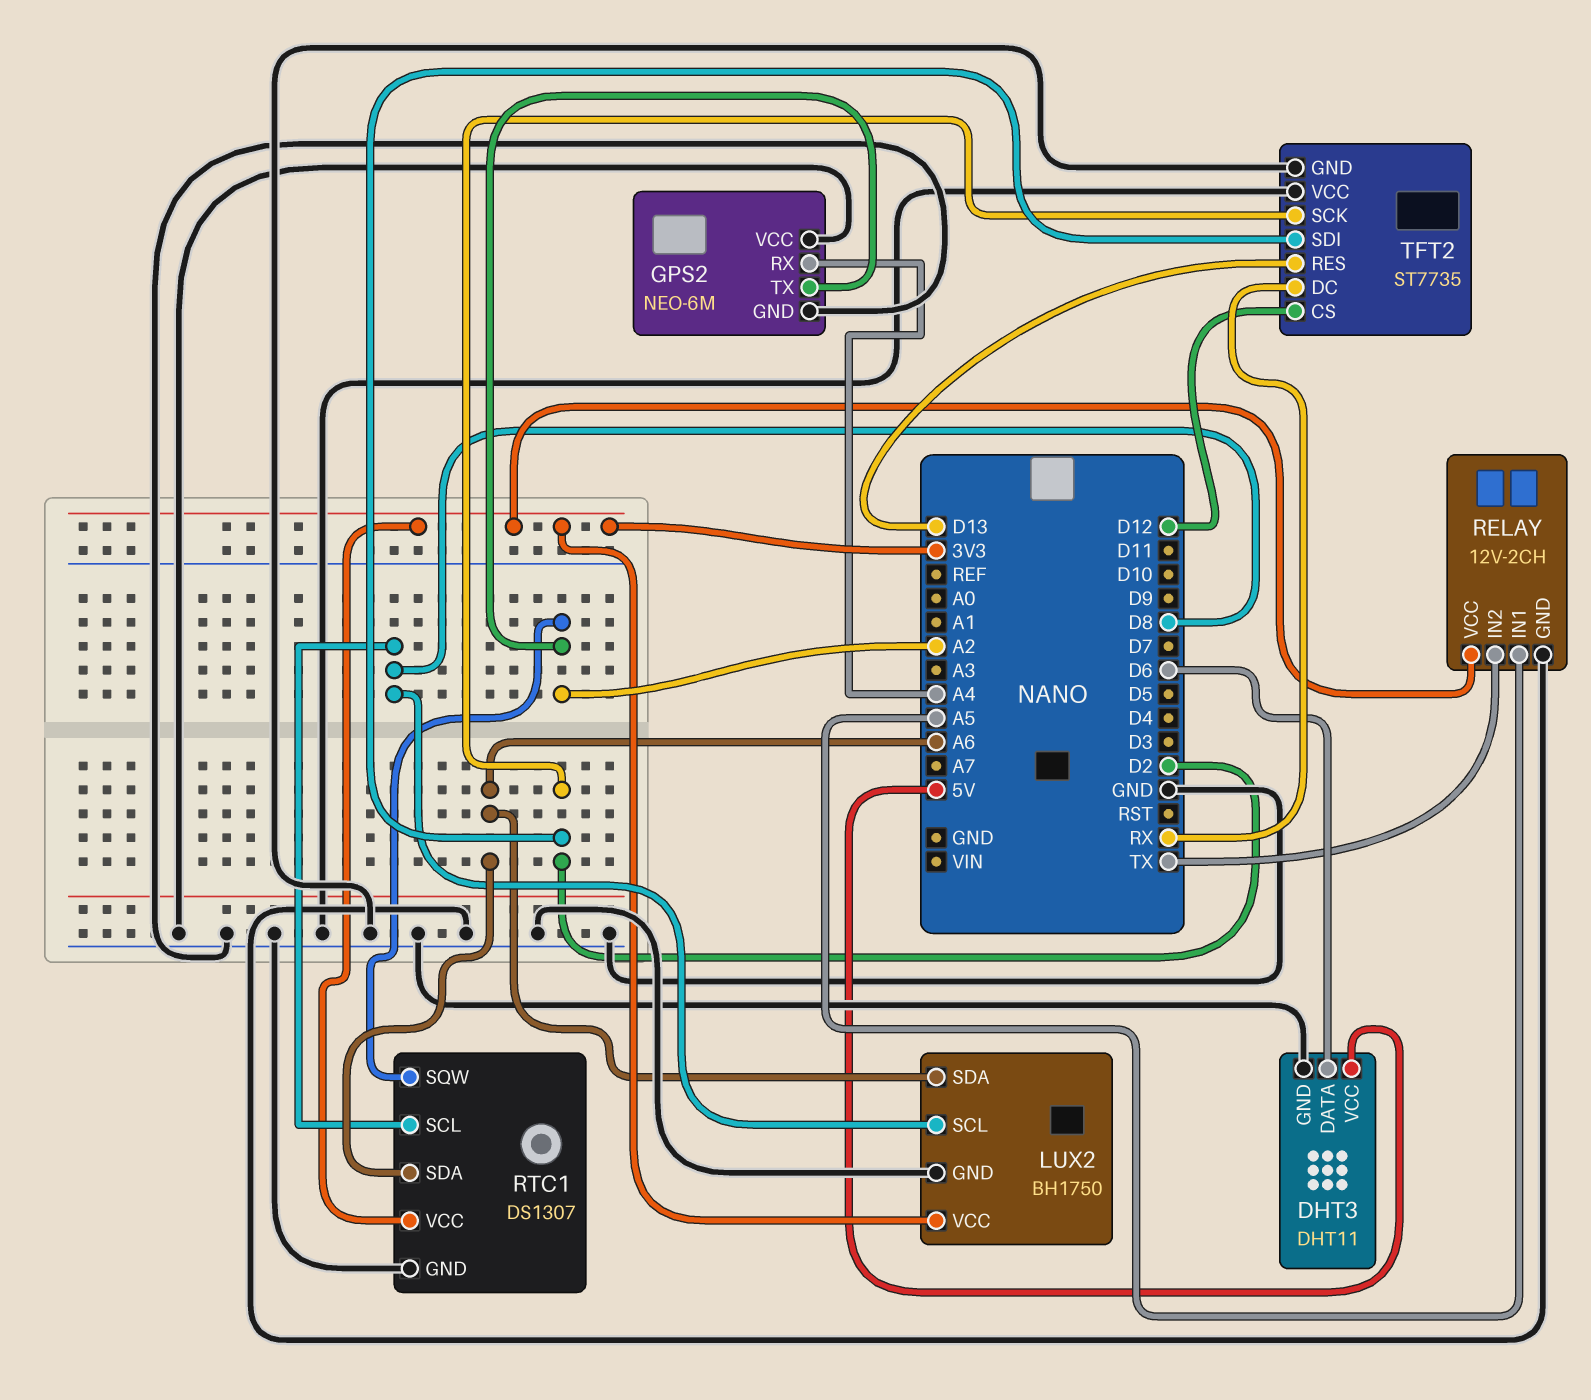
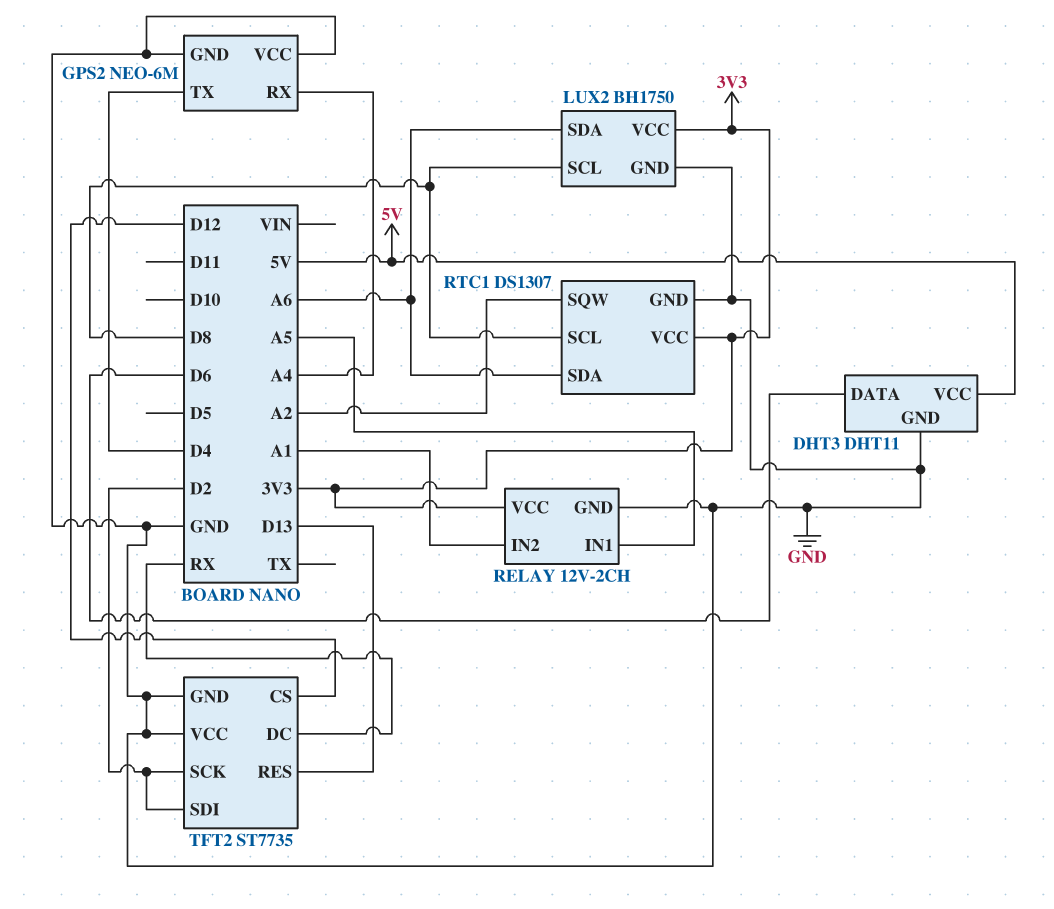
GPS2 pin TX: A2 -> D4
RELAY pin IN2: TX -> A1

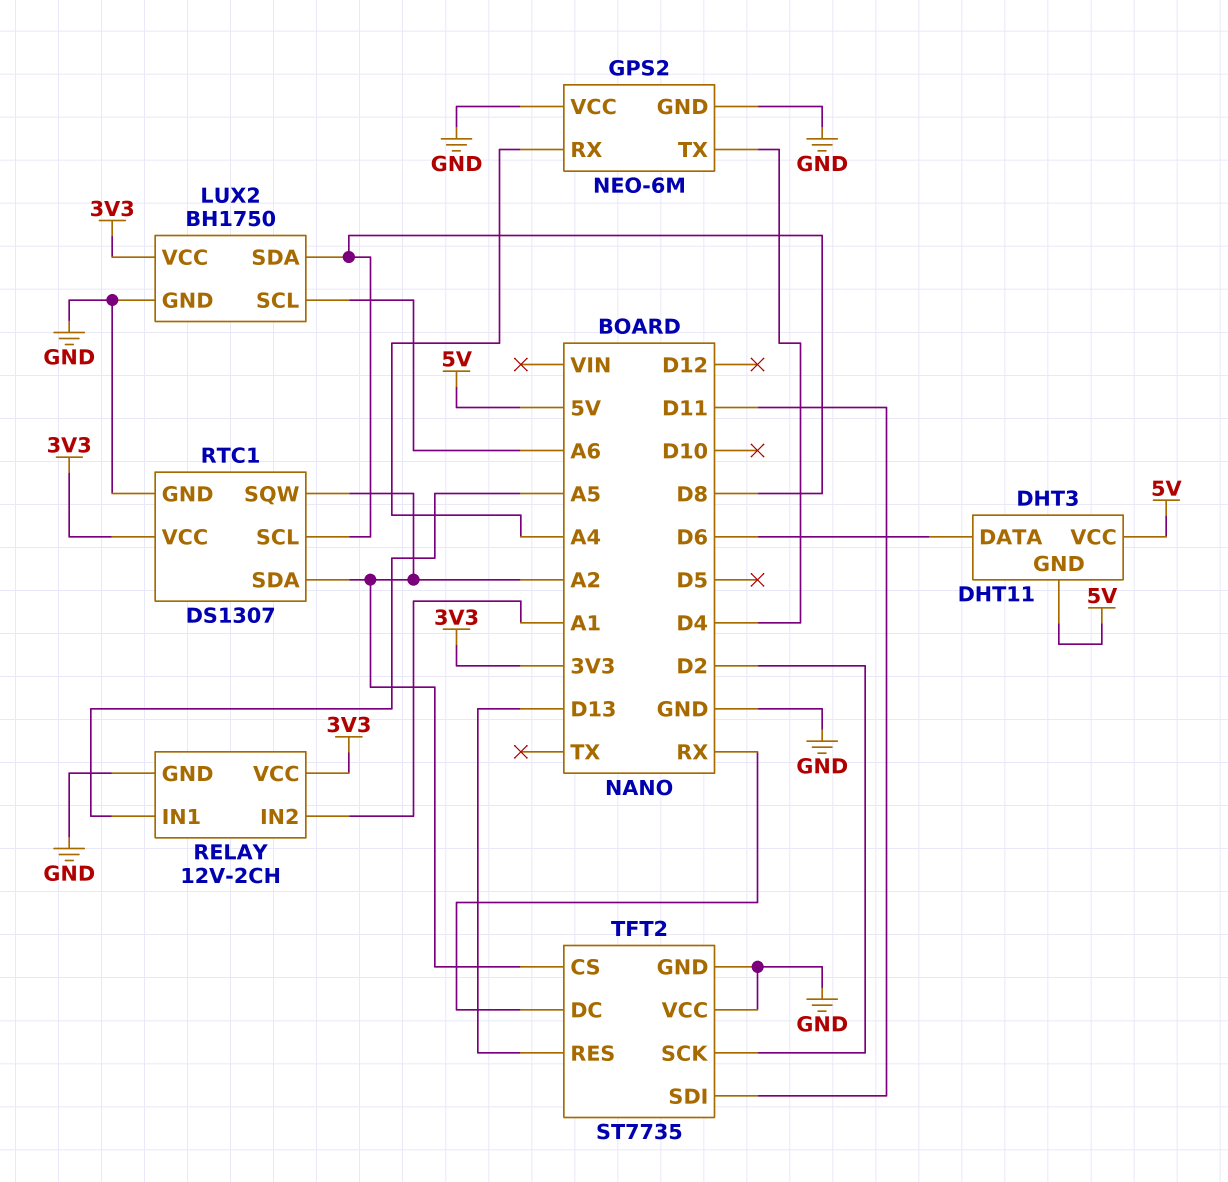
DHT3 pin GND: GND -> 5V
LUX2 pin SCL: D8 -> A6
LUX2 pin SDA: A6 -> D8
RTC1 pin SDA: A6 -> A2
TFT2 pin CS: D12 -> A2
TFT2 pin SDI: D2 -> D11

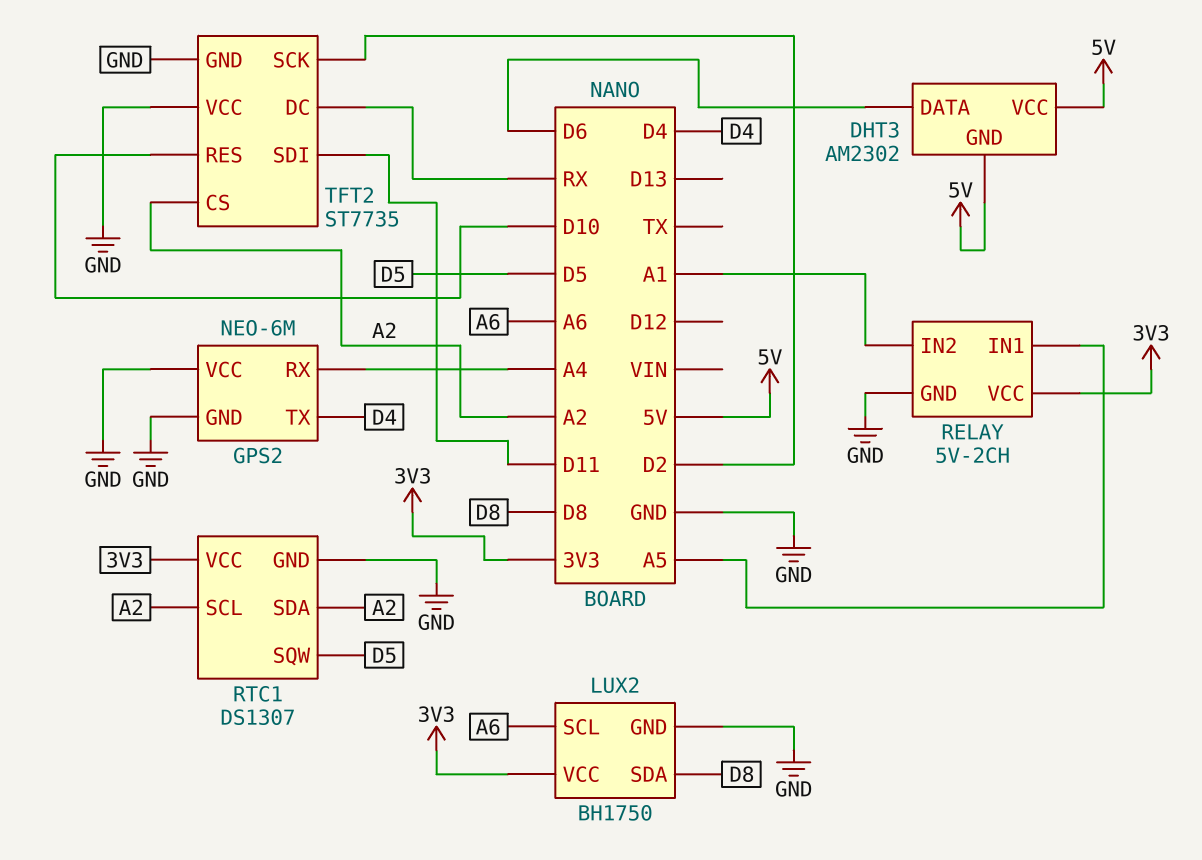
DHT3: DHT11 -> AM2302
RELAY: 12V-2CH -> 5V-2CH
RTC1 pin SCL: D8 -> A2
RTC1 pin SQW: A2 -> D5
TFT2 pin RES: D13 -> D10

